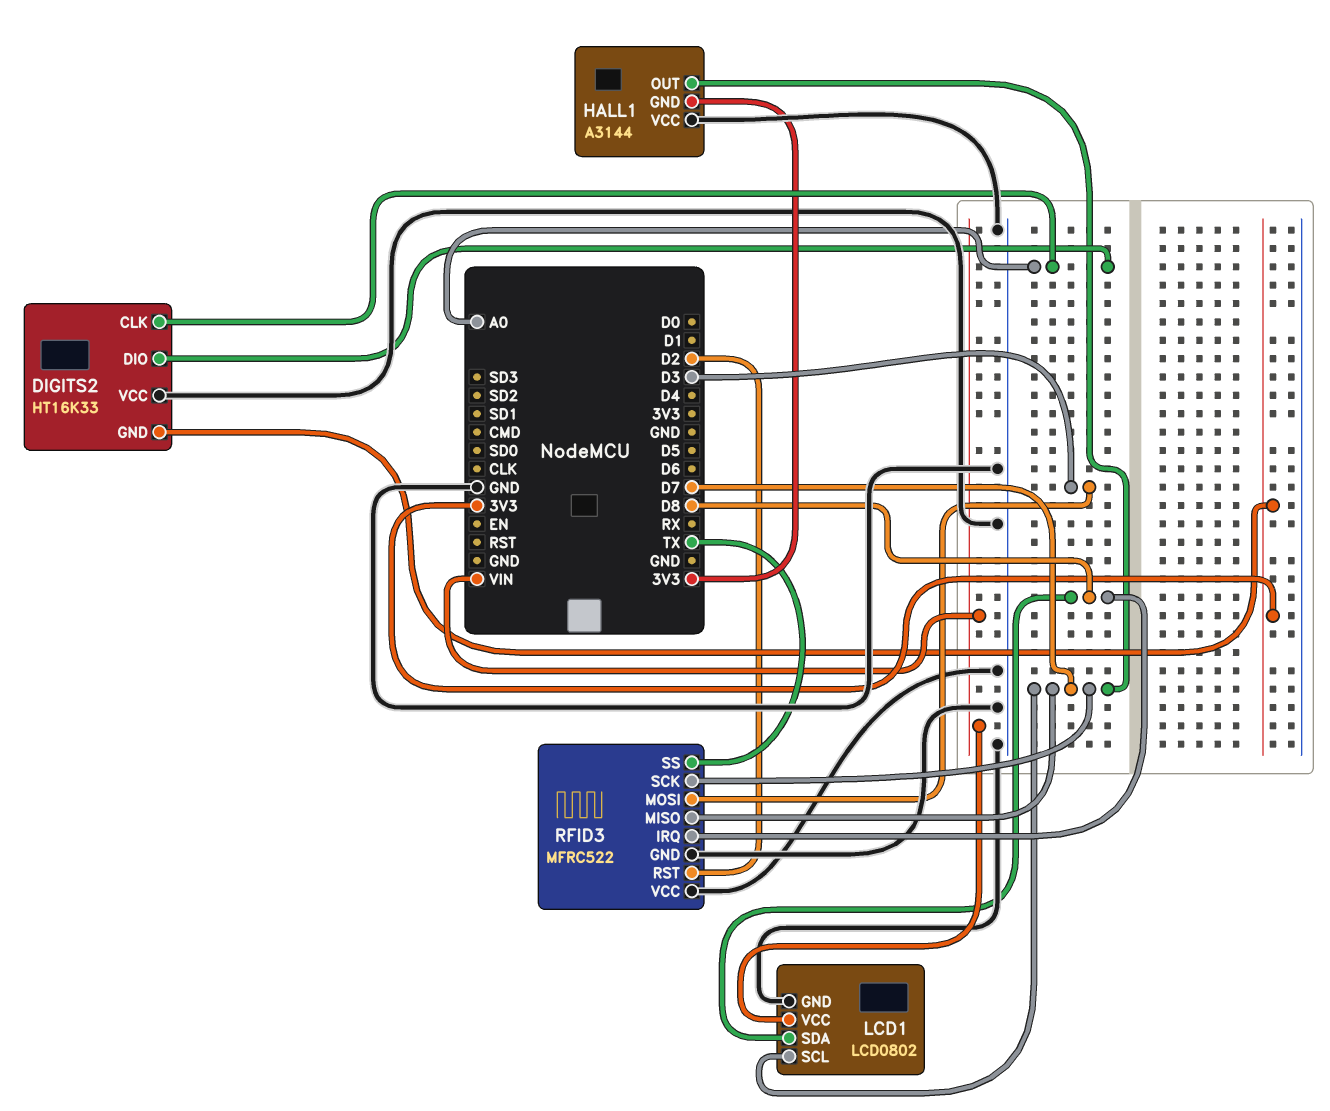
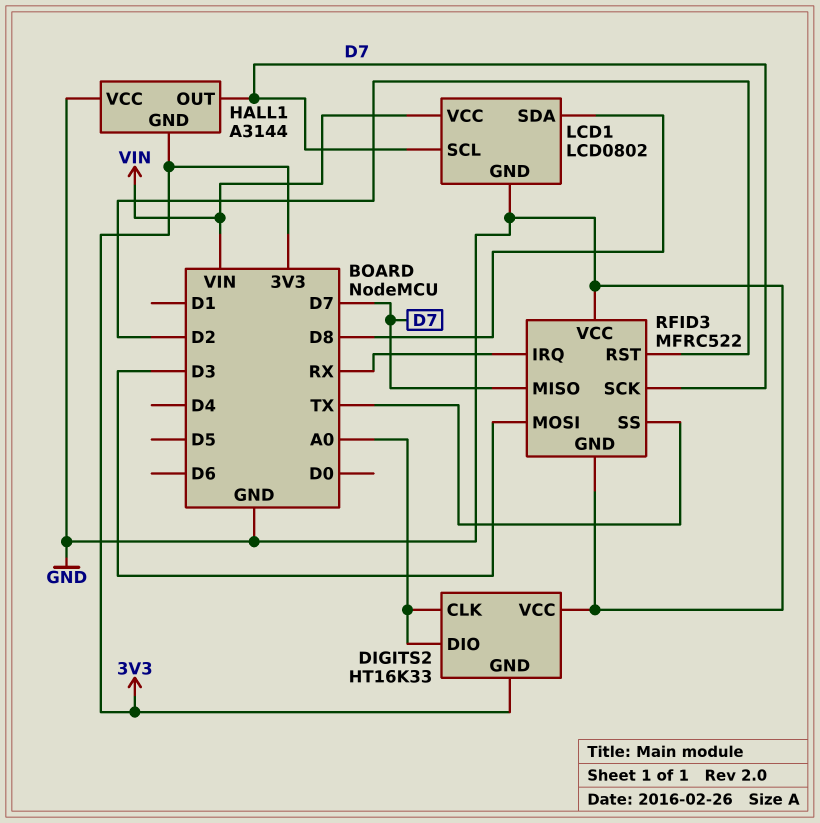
RFID3 pin IRQ: D8 -> RX

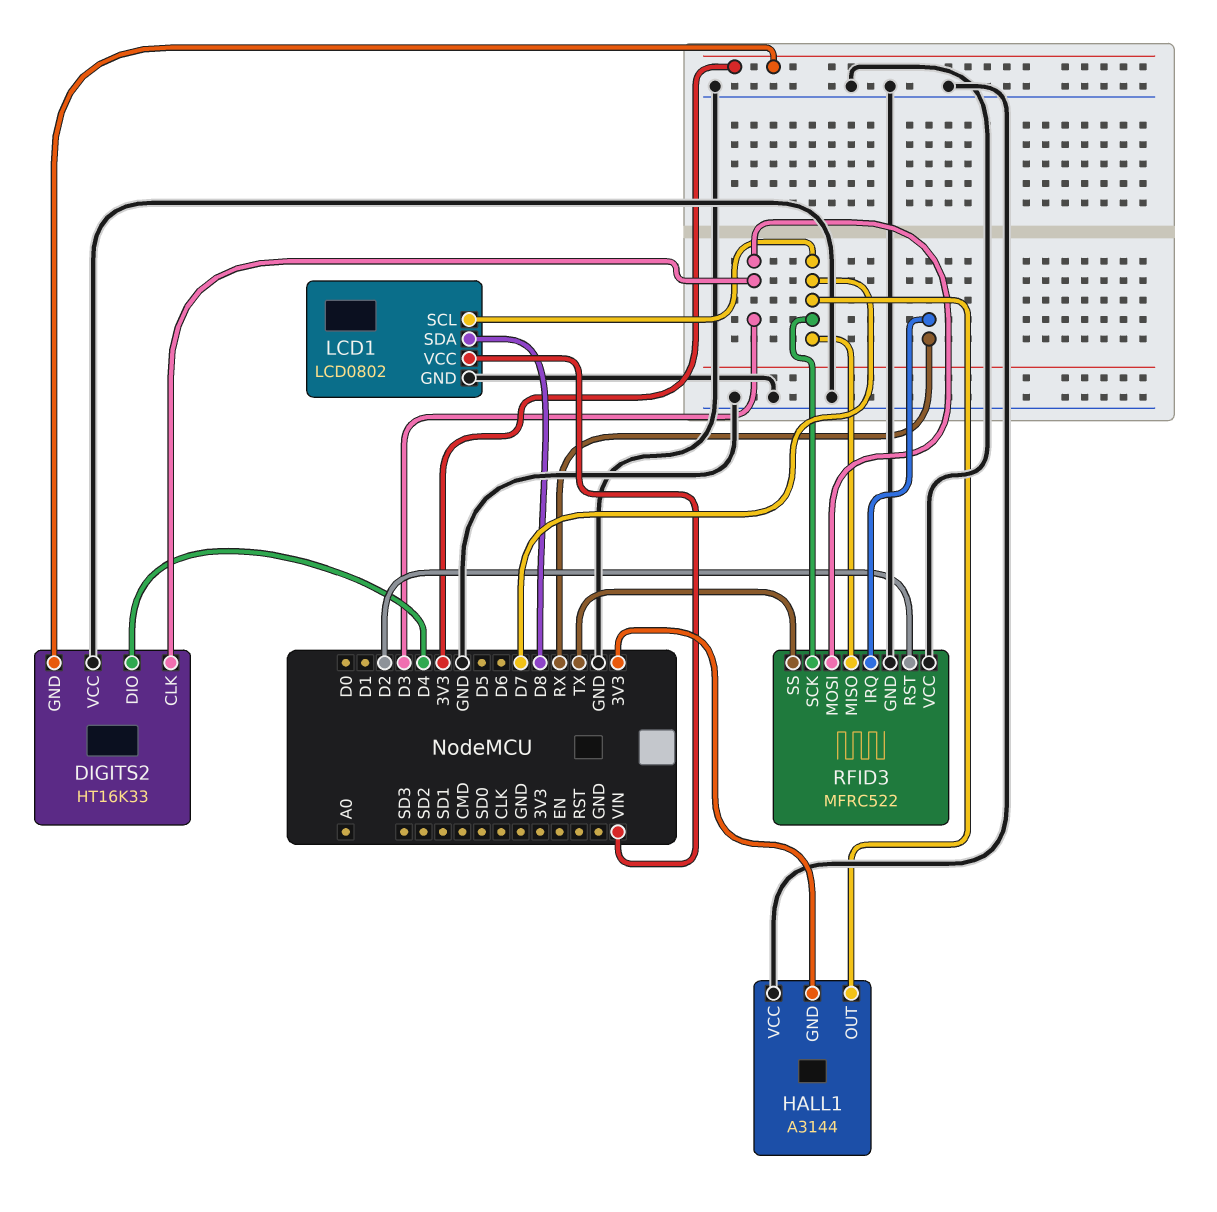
DIGITS2 pin CLK: A0 -> D3
DIGITS2 pin DIO: A0 -> D4

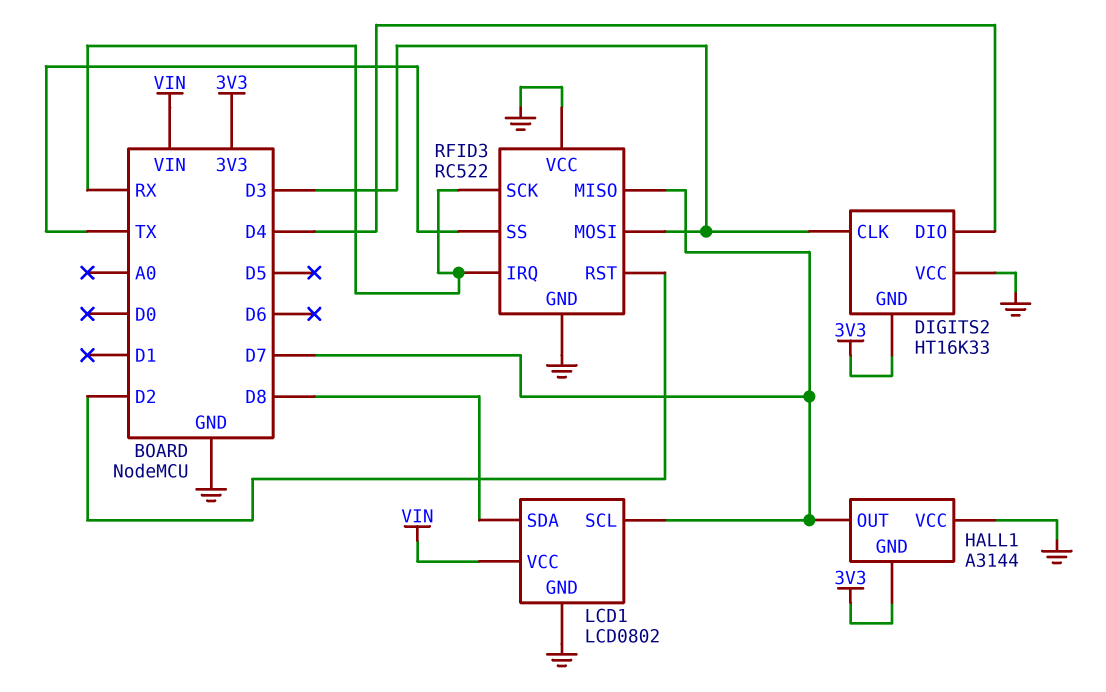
RFID3: MFRC522 -> RC522
RFID3 pin SCK: D7 -> RX

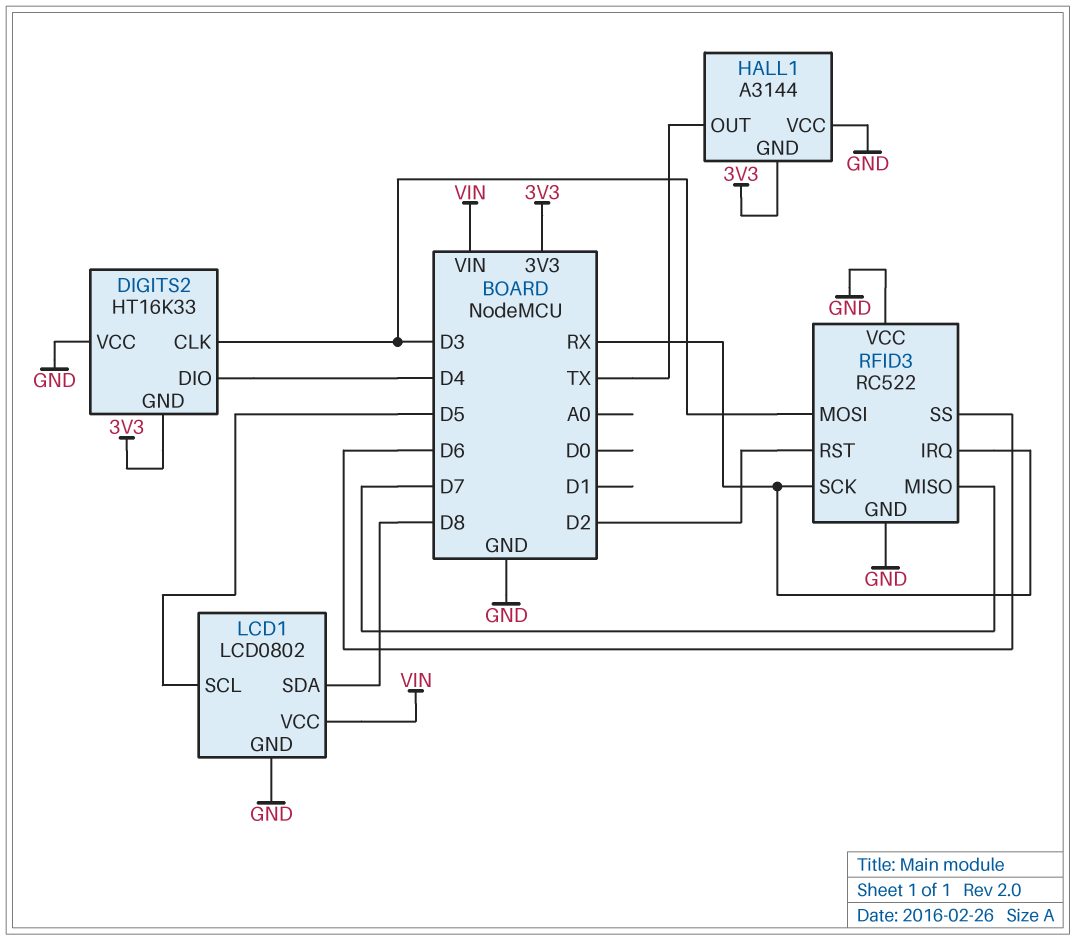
HALL1 pin OUT: D7 -> TX
LCD1 pin SCL: D7 -> D5
RFID3 pin SS: TX -> D6

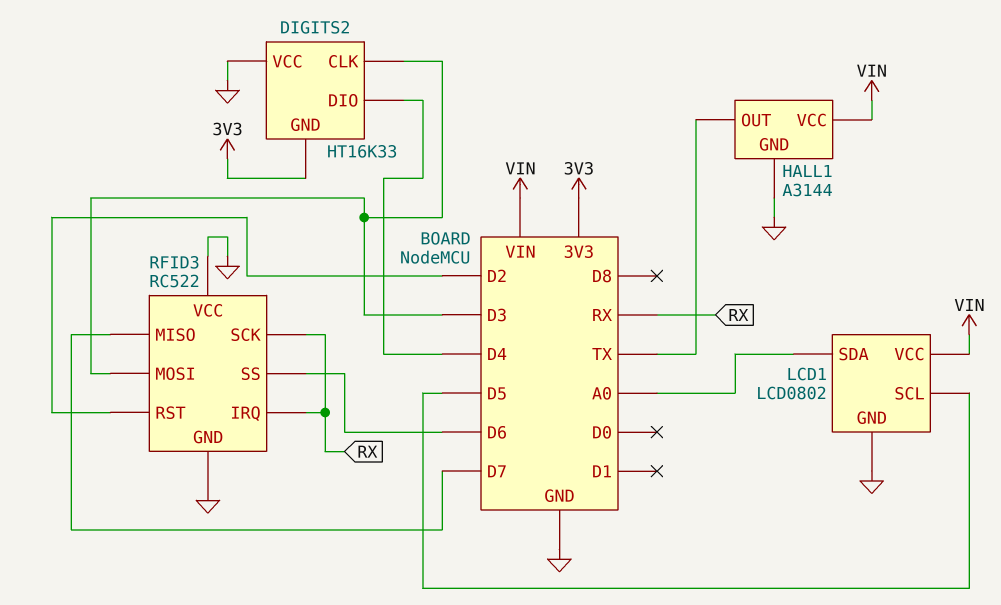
HALL1 pin GND: 3V3 -> GND
HALL1 pin VCC: GND -> VIN
LCD1 pin SDA: D8 -> A0

